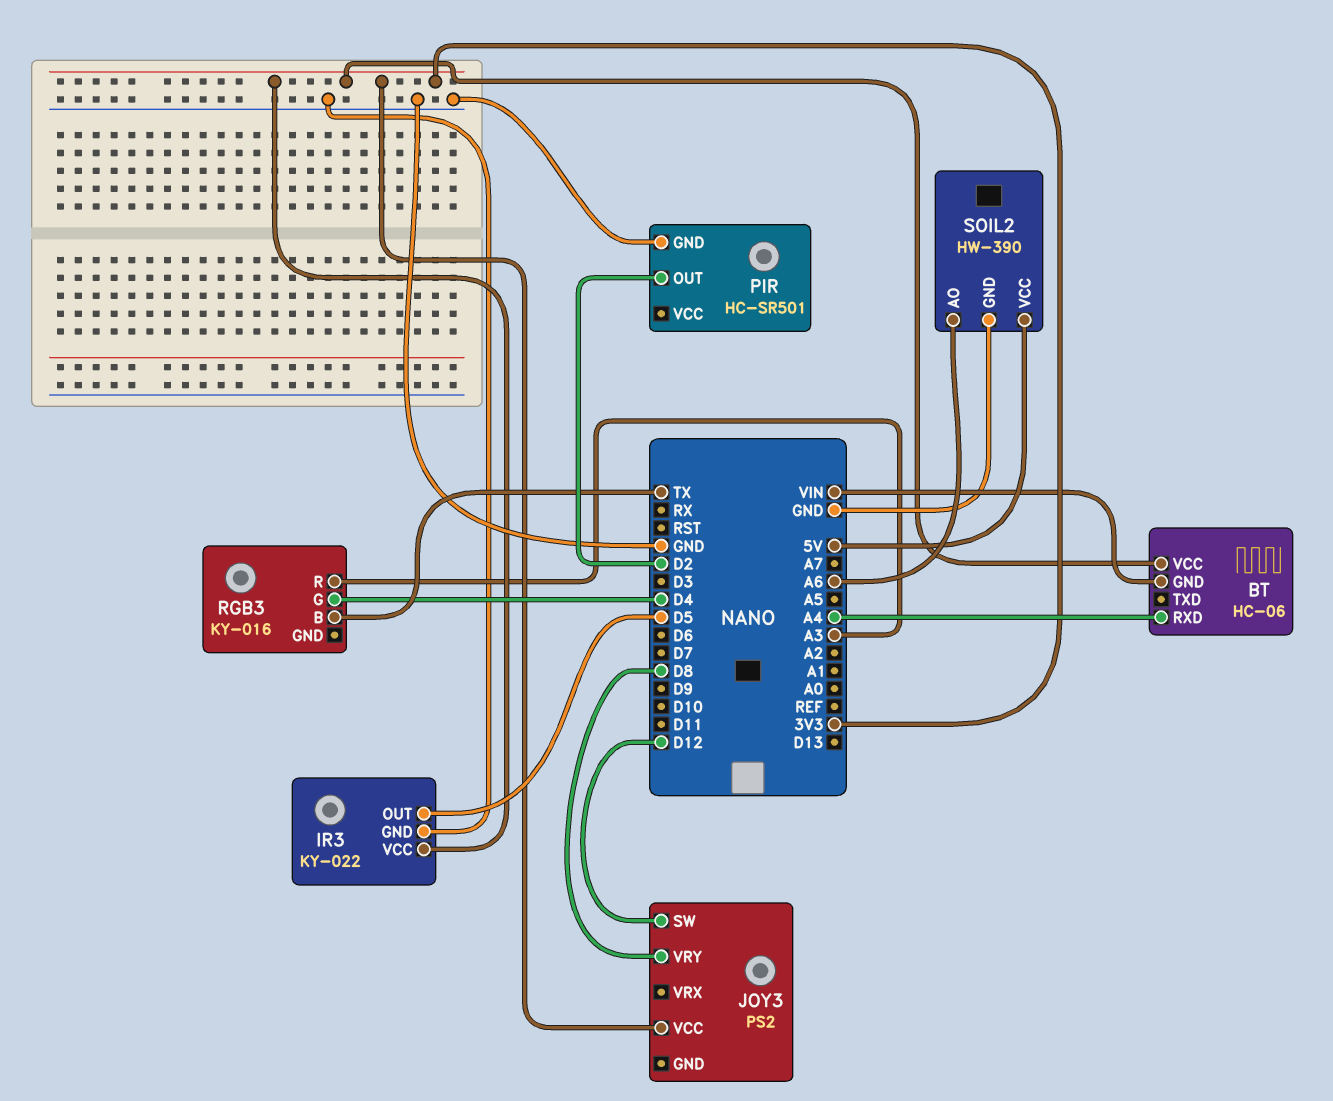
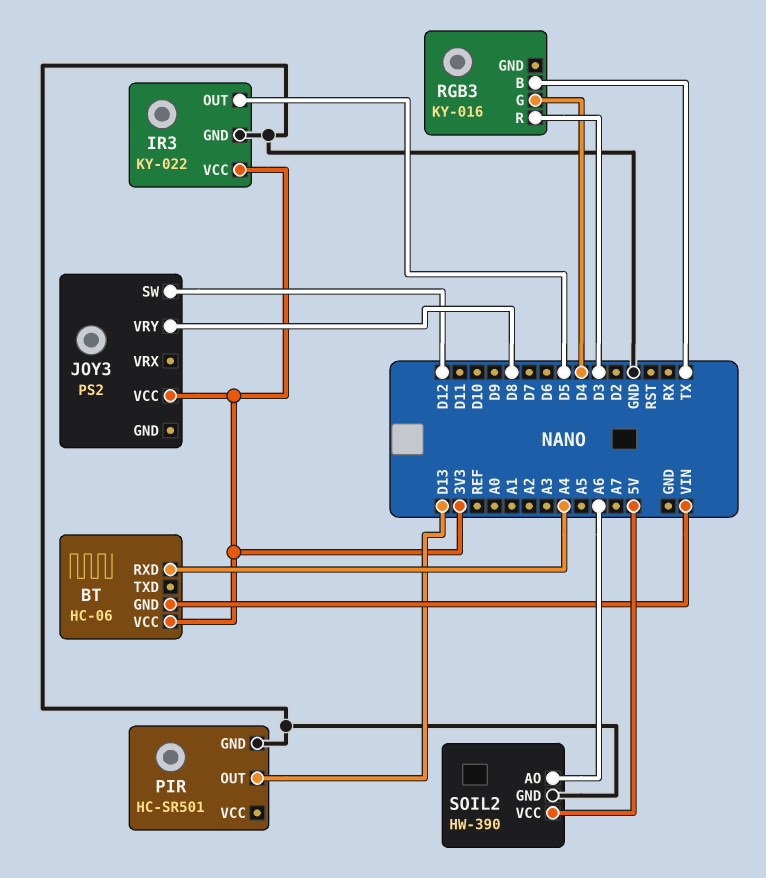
PIR pin OUT: D2 -> D13
RGB3 pin R: A3 -> D3

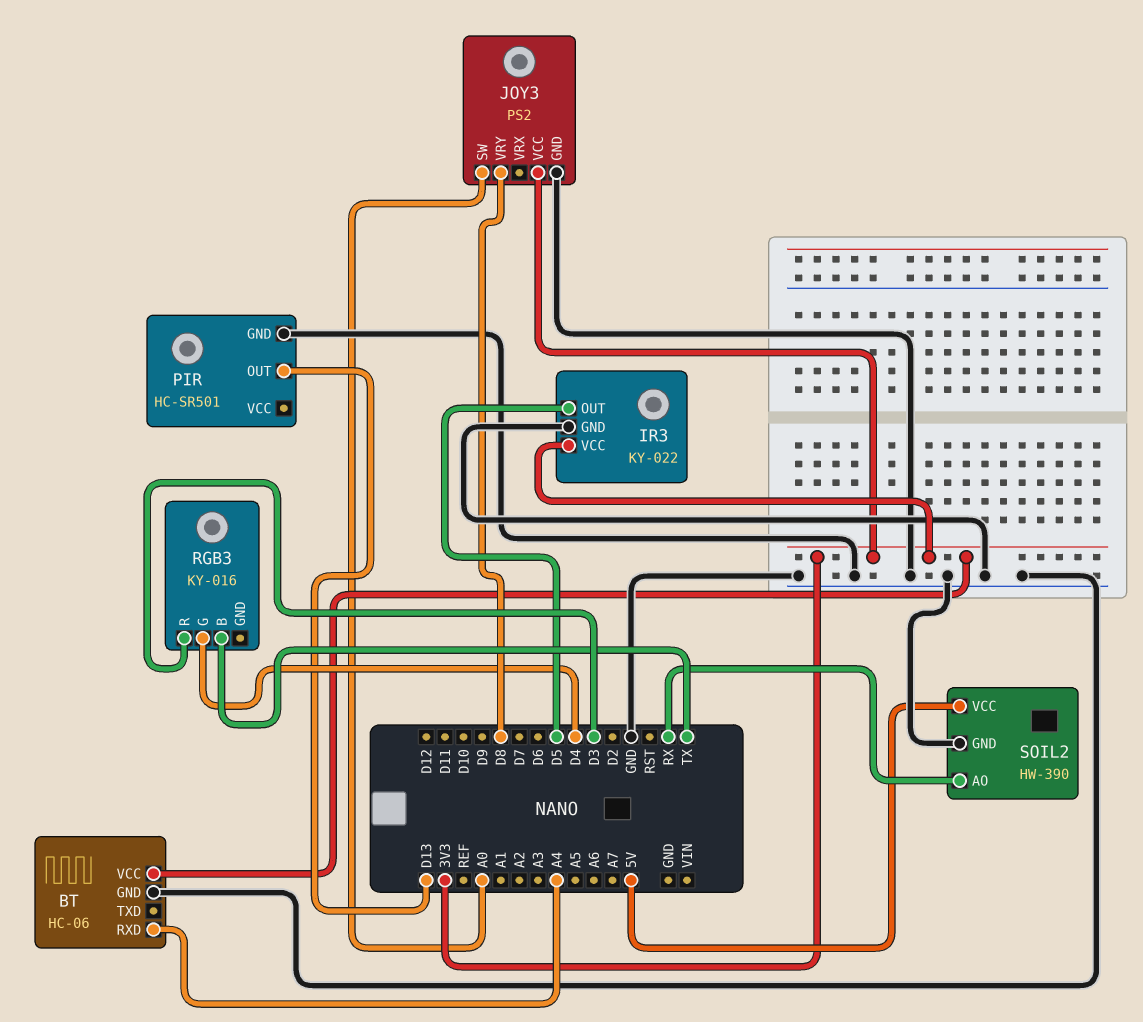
BT pin GND: VIN -> GND
JOY3 pin GND: none -> GND
JOY3 pin SW: D12 -> A0
SOIL2 pin AO: A6 -> RX

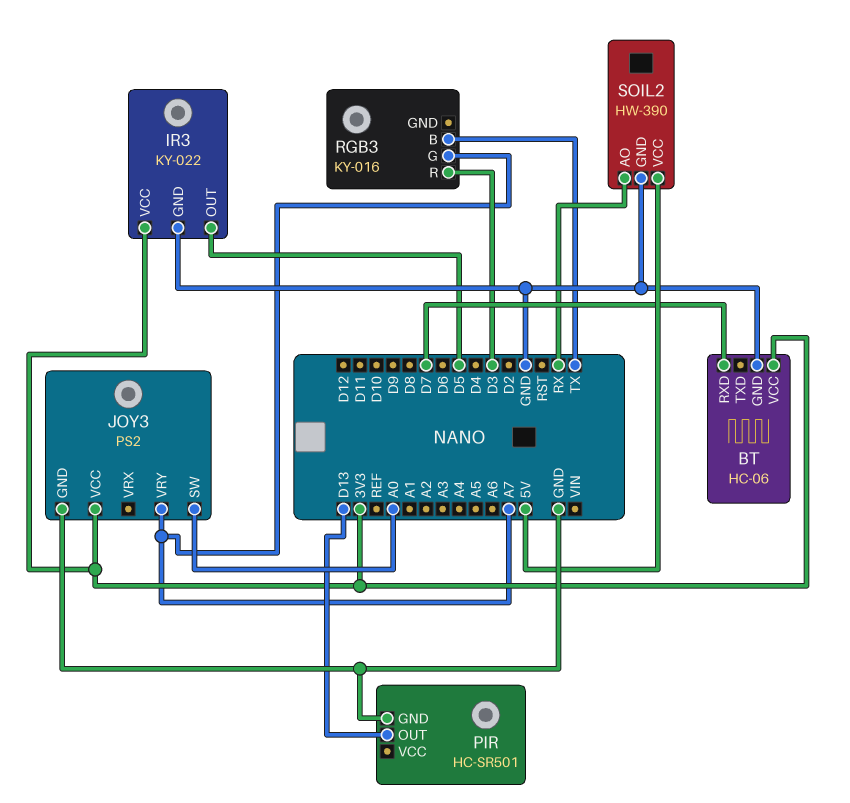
BT pin RXD: A4 -> D7
JOY3 pin VRY: D8 -> A7
RGB3 pin G: D4 -> A7

